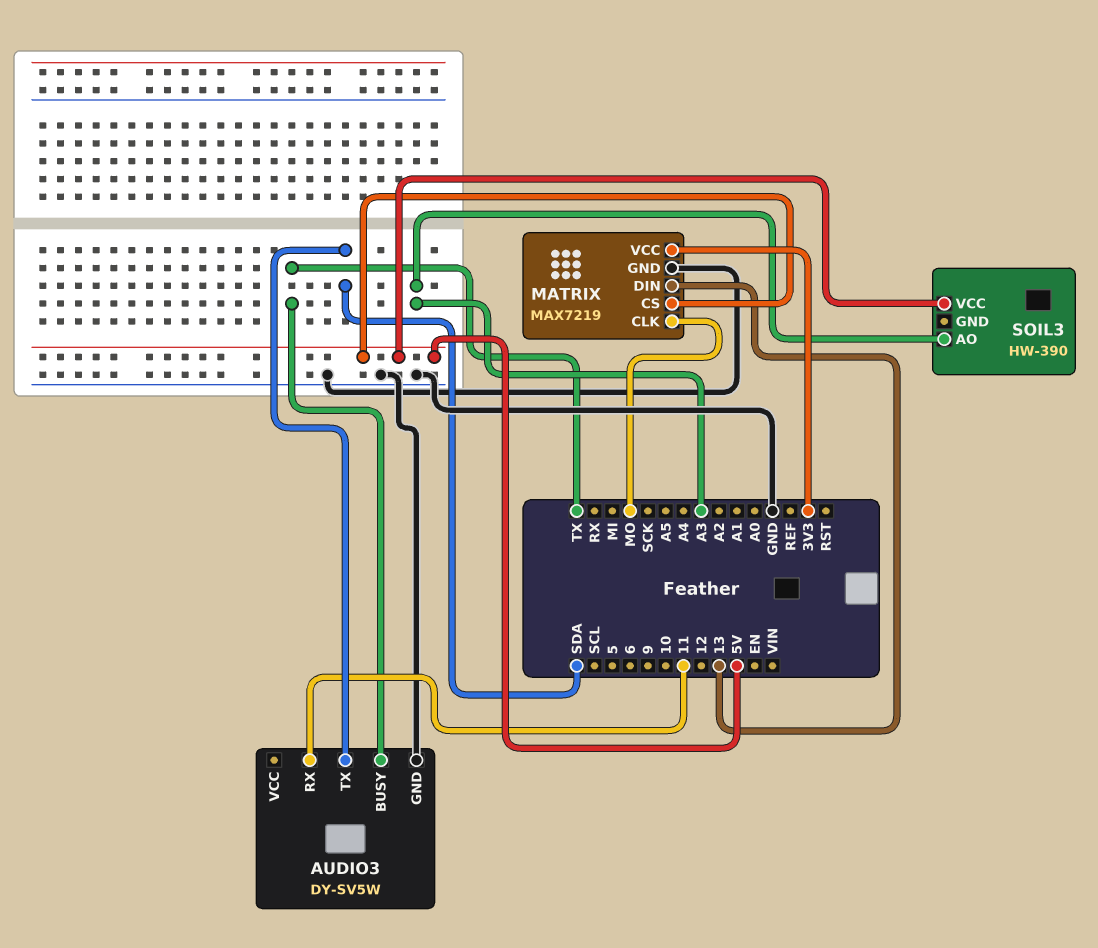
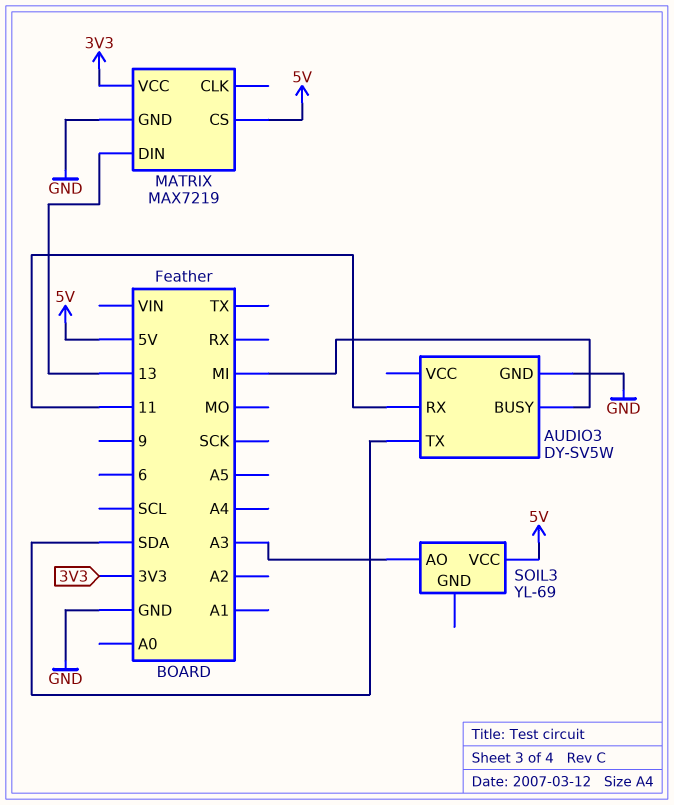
AUDIO3 pin BUSY: TX -> MI
MATRIX pin CLK: MO -> none
SOIL3: HW-390 -> YL-69

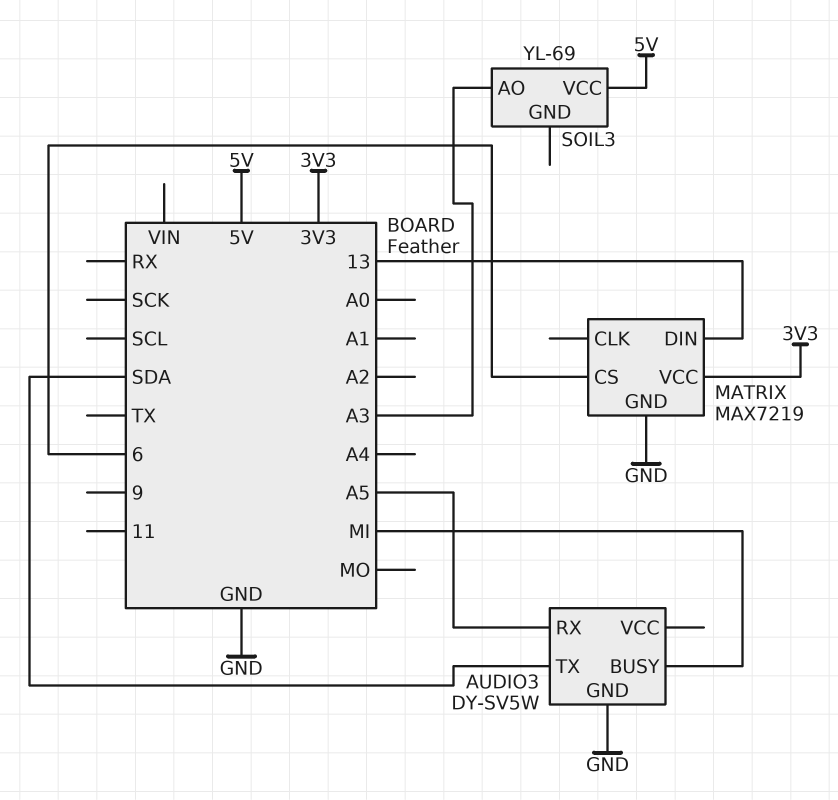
AUDIO3 pin RX: 11 -> A5
MATRIX pin CS: 5V -> 6

